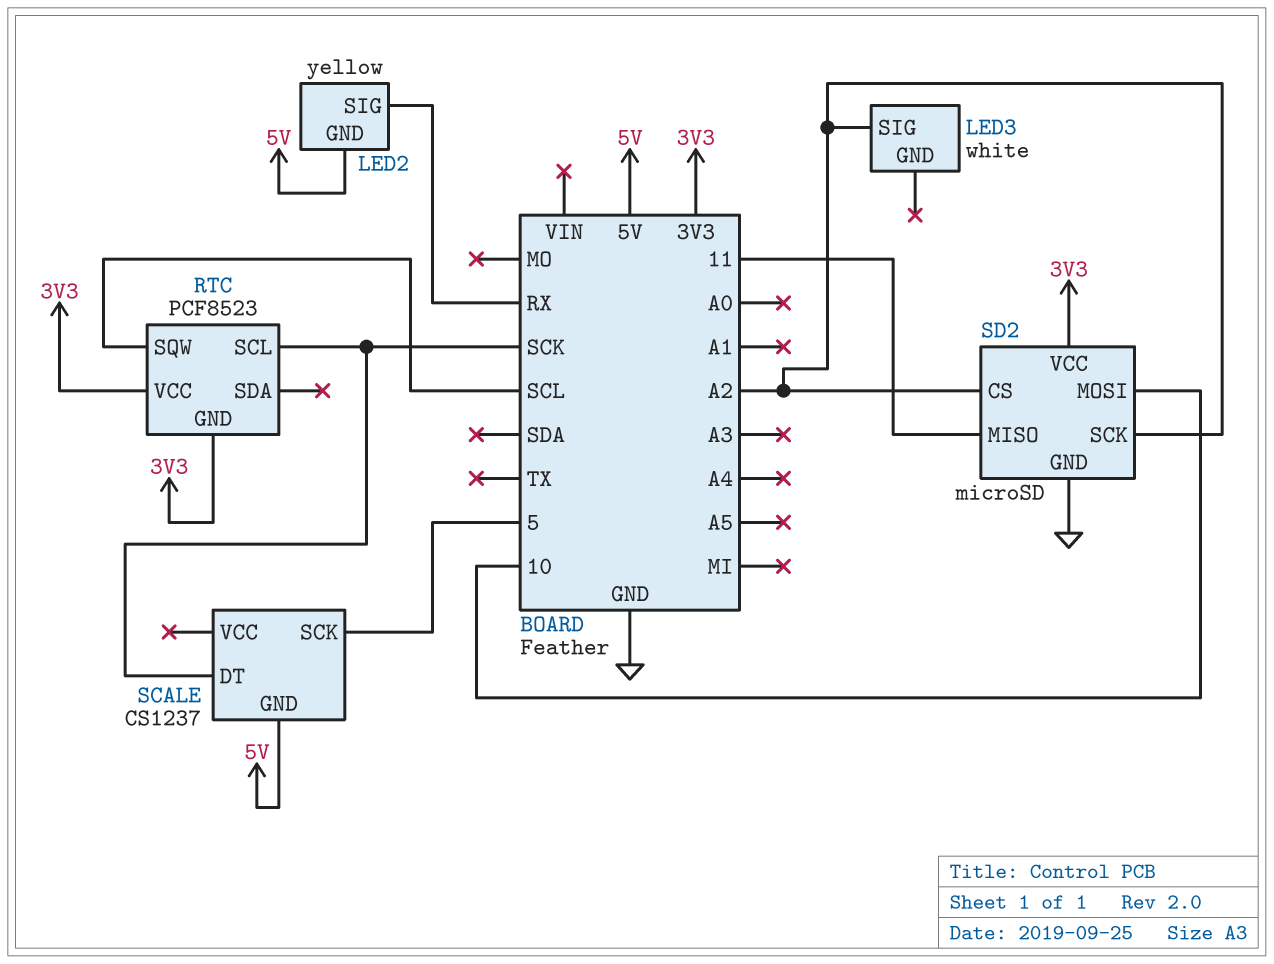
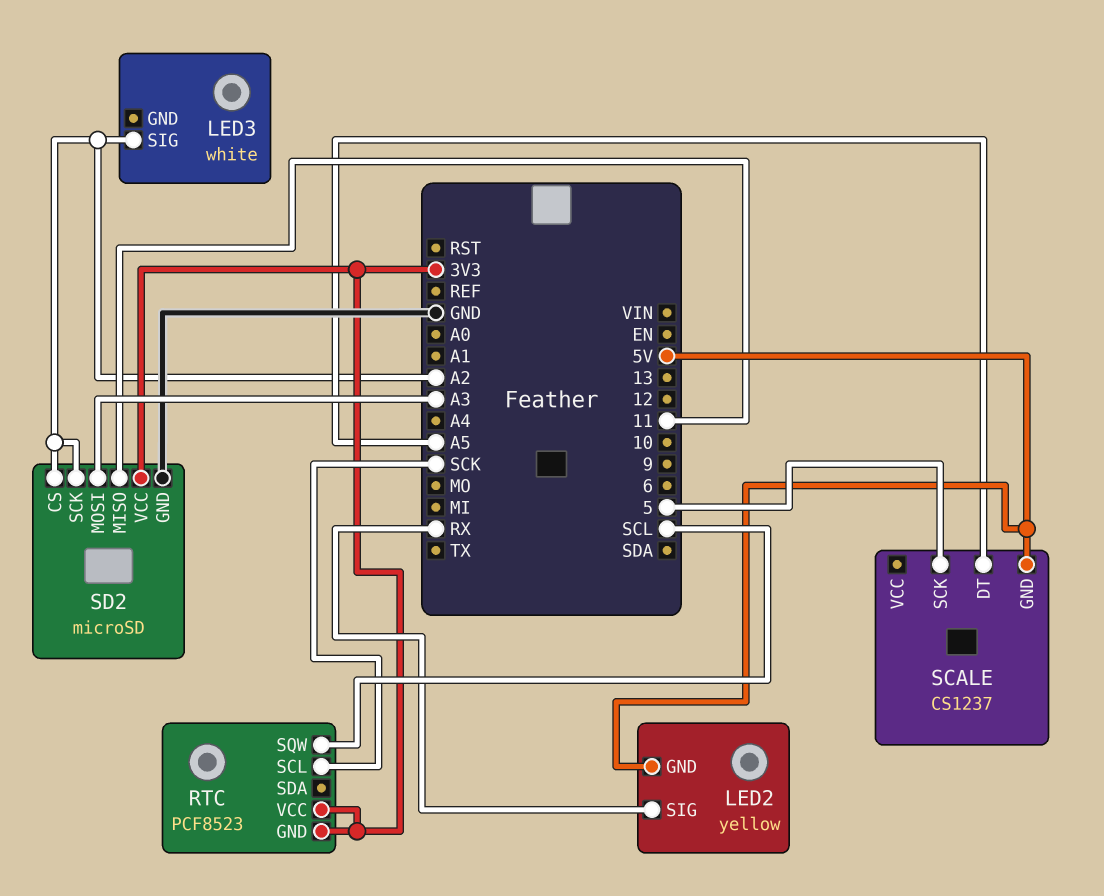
SCALE pin DT: SCK -> A5
SD2 pin MOSI: 10 -> A3

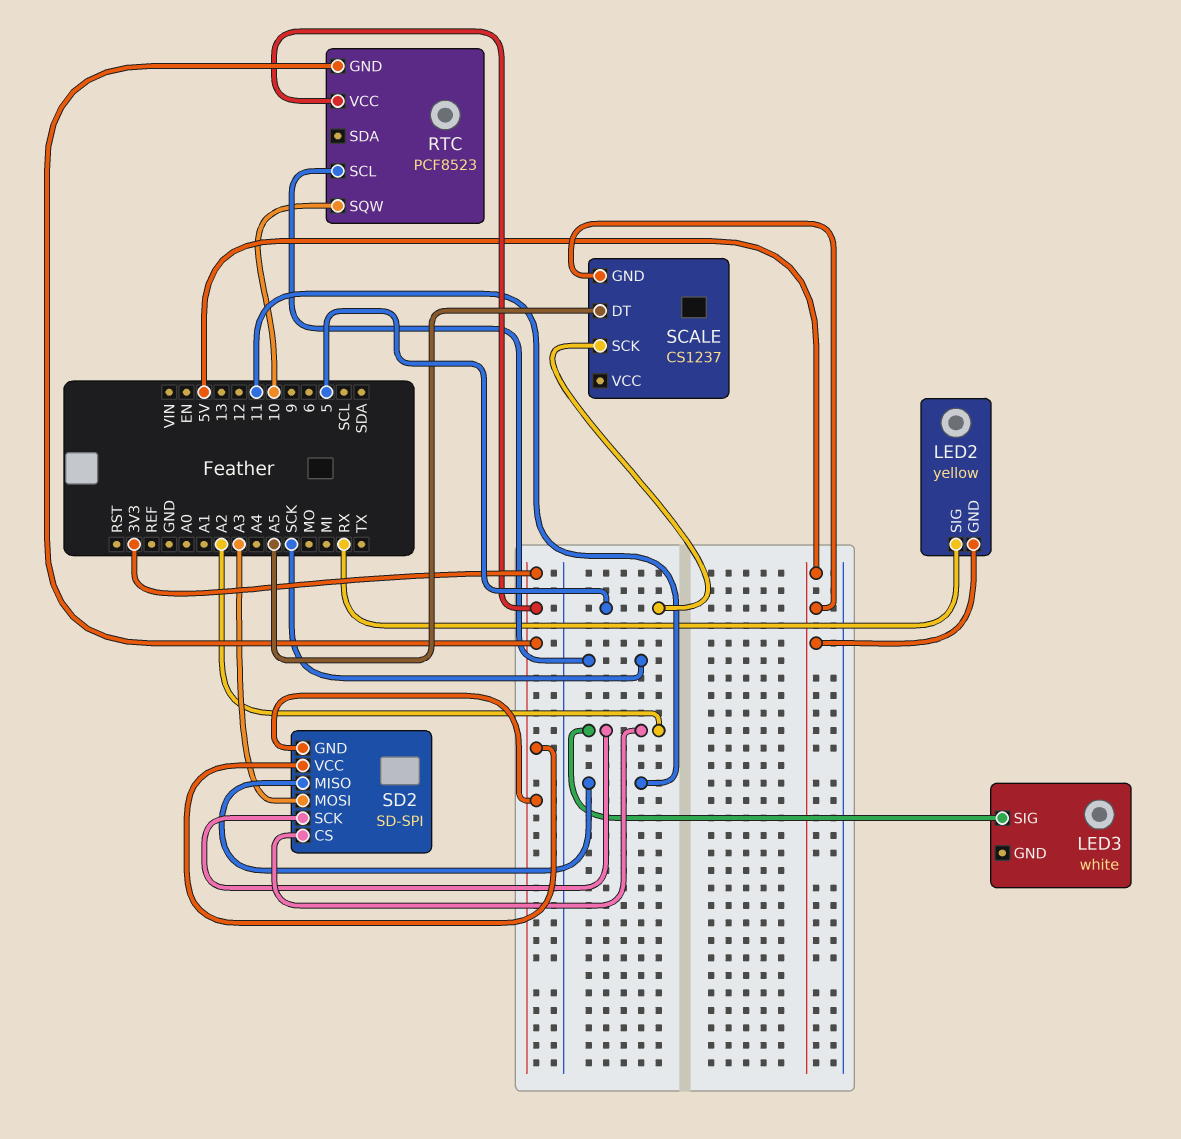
RTC pin SQW: SCL -> 10
SD2: microSD -> SD-SPI
SD2 pin GND: GND -> 3V3

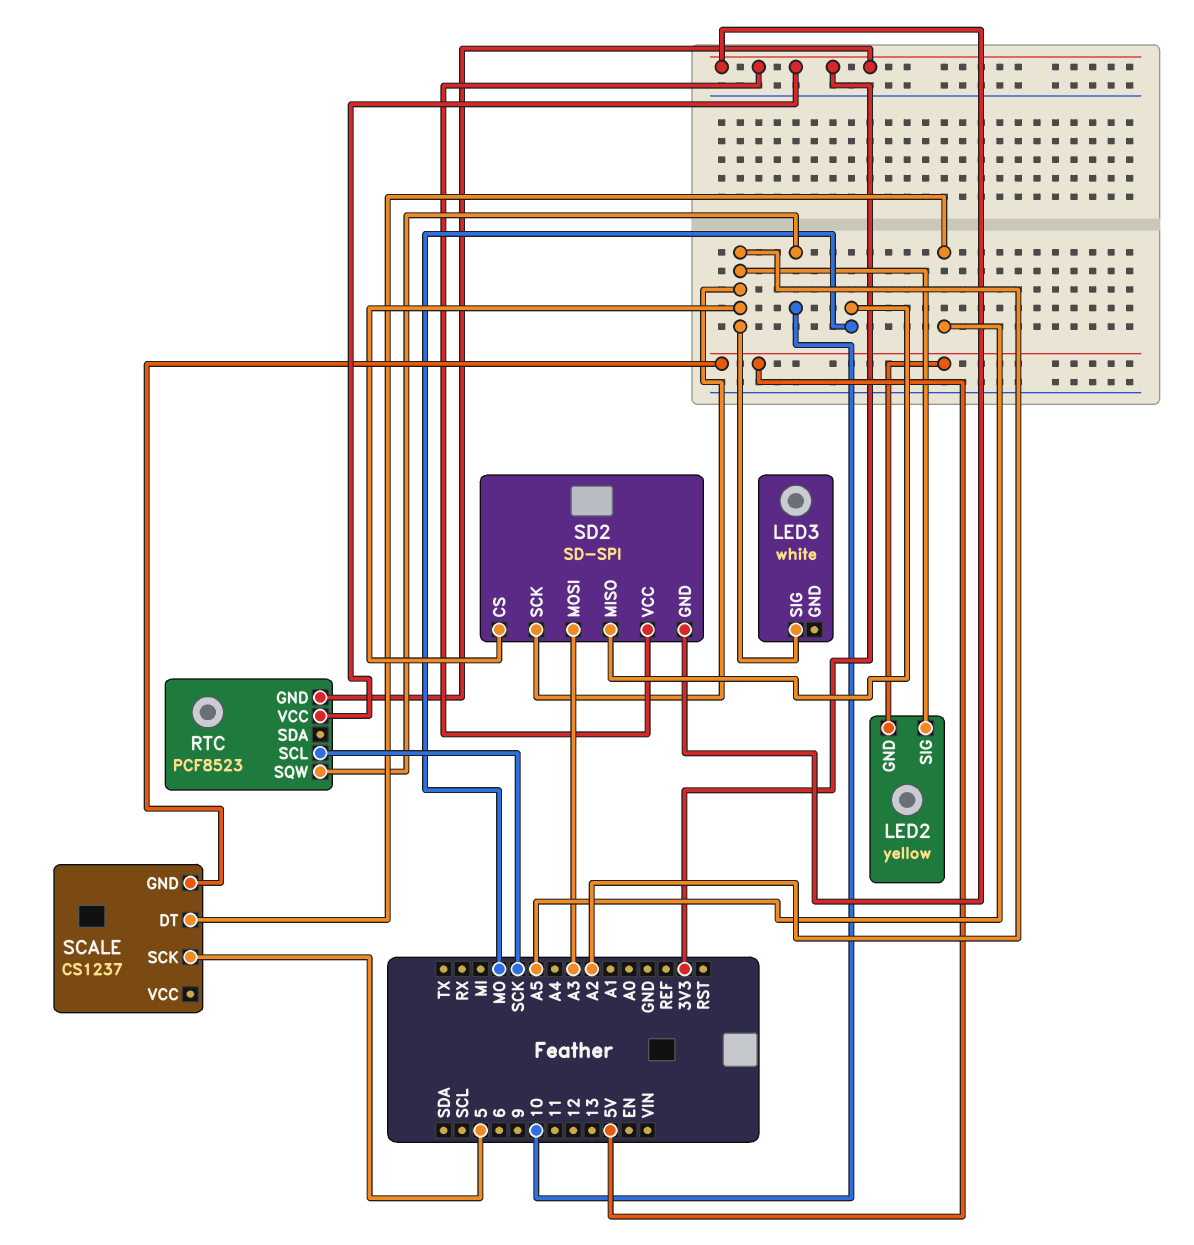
LED2 pin SIG: RX -> A2
SD2 pin MISO: 11 -> MO

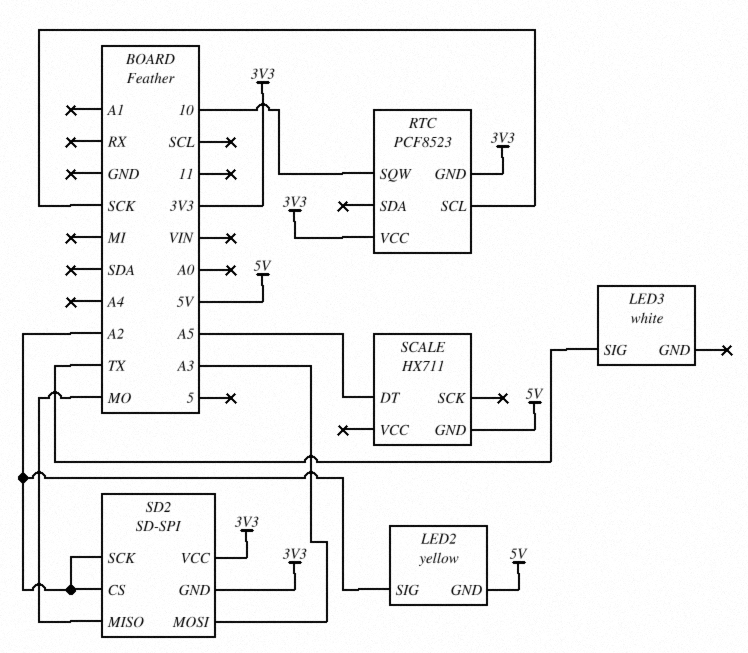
LED3 pin SIG: A2 -> TX
SCALE: CS1237 -> HX711
SCALE pin SCK: 5 -> none

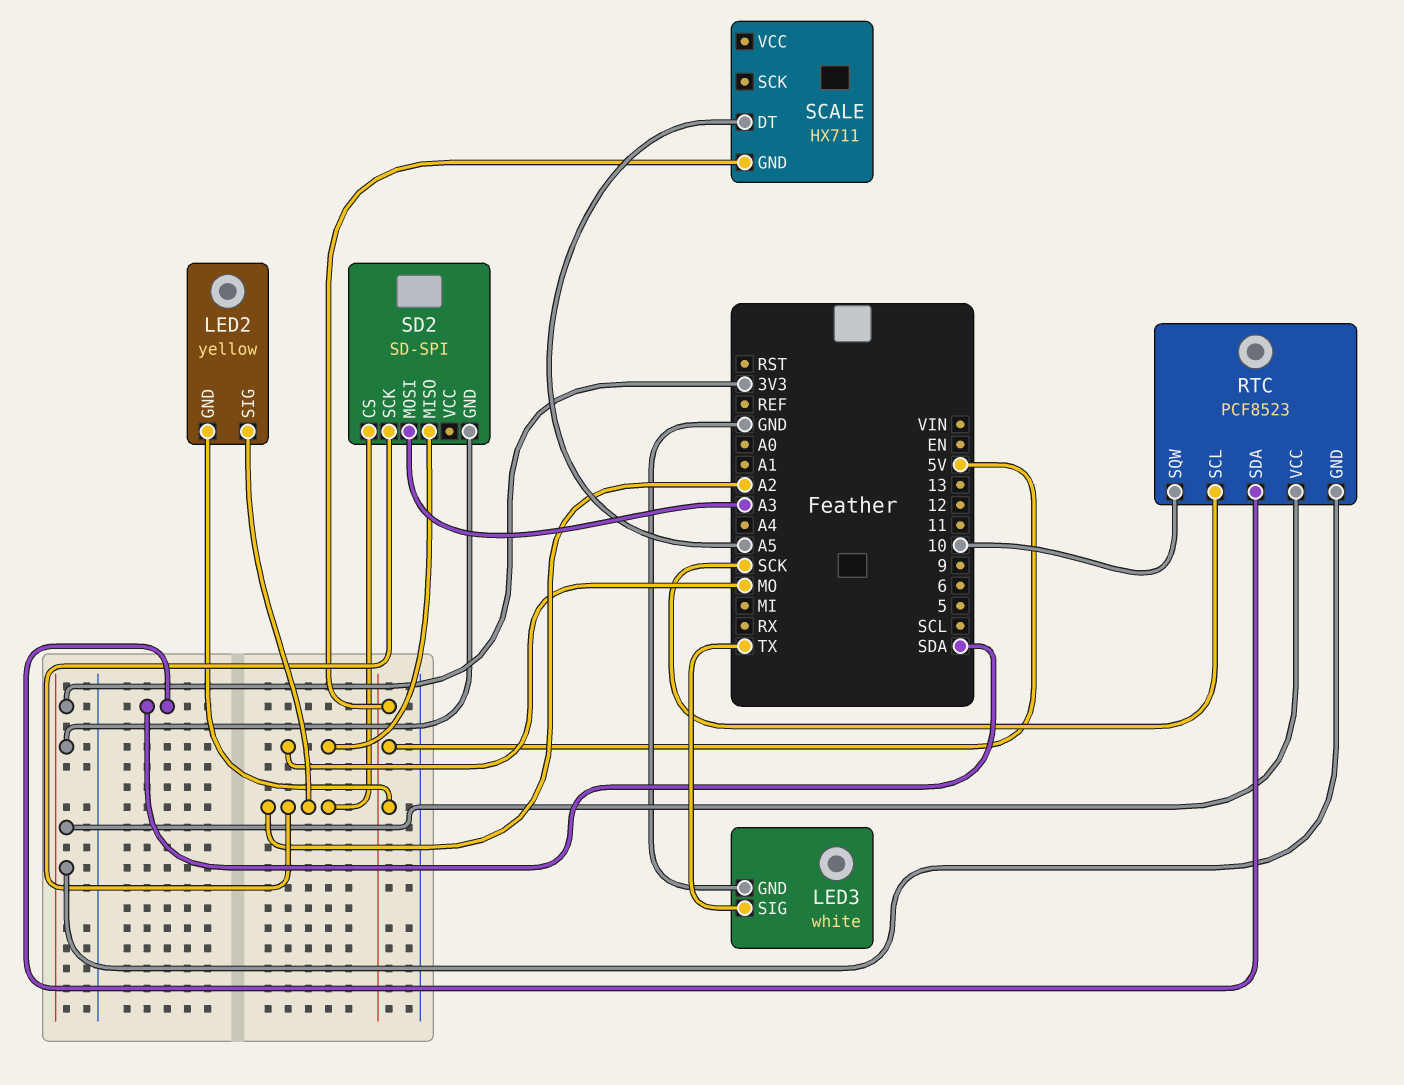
LED3 pin GND: none -> GND
RTC pin SDA: none -> SDA
SD2 pin VCC: 3V3 -> none

